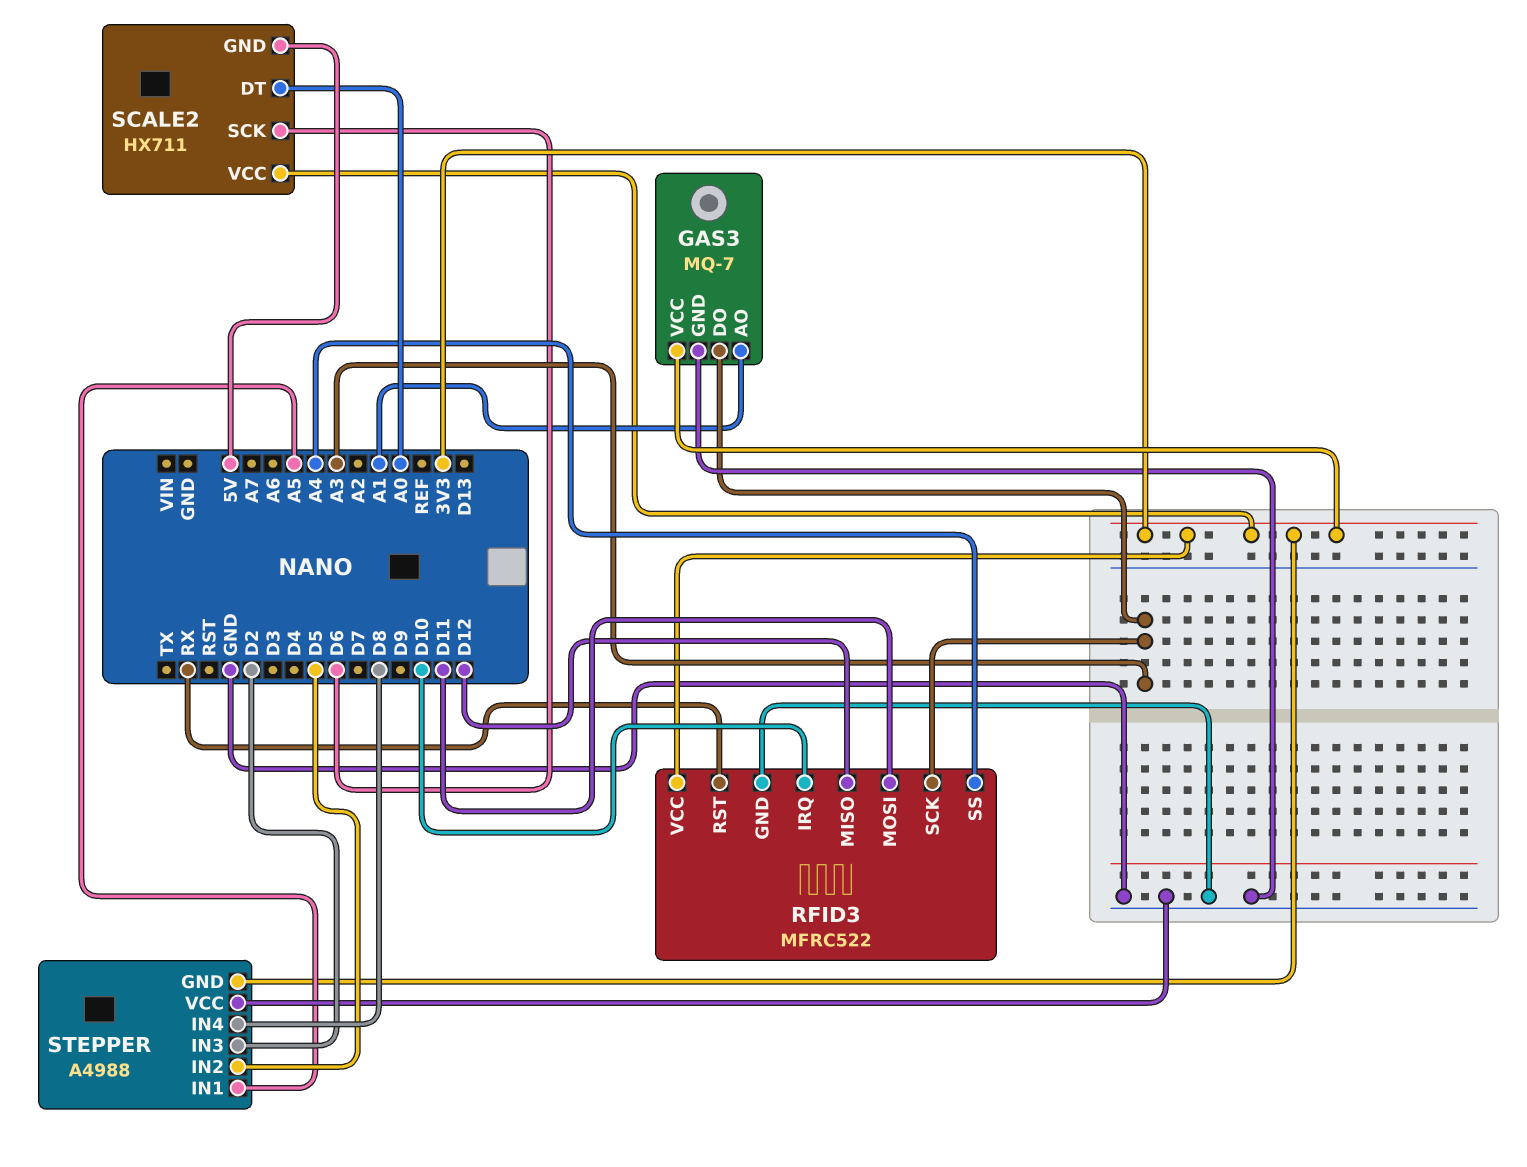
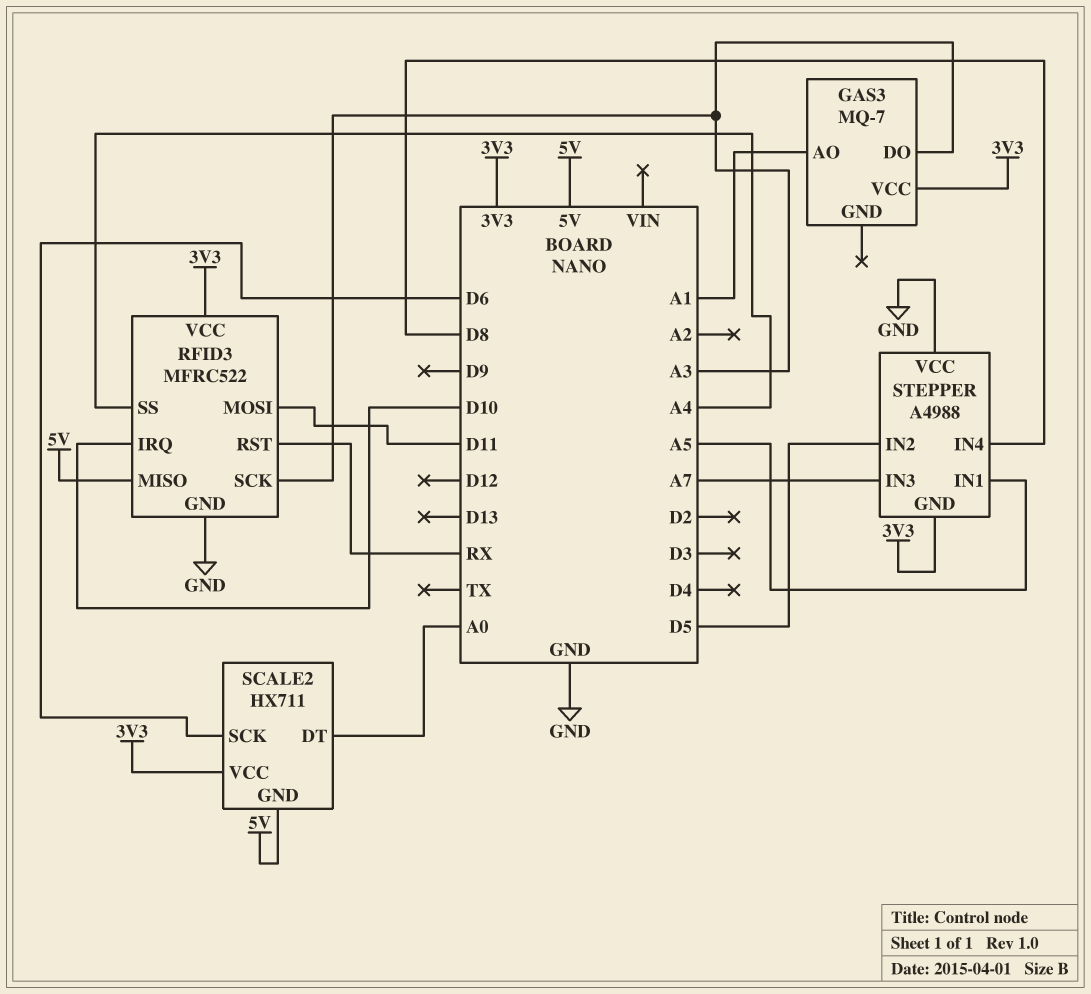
GAS3 pin GND: GND -> none
RFID3 pin MISO: D12 -> 5V
STEPPER pin IN3: D2 -> A7

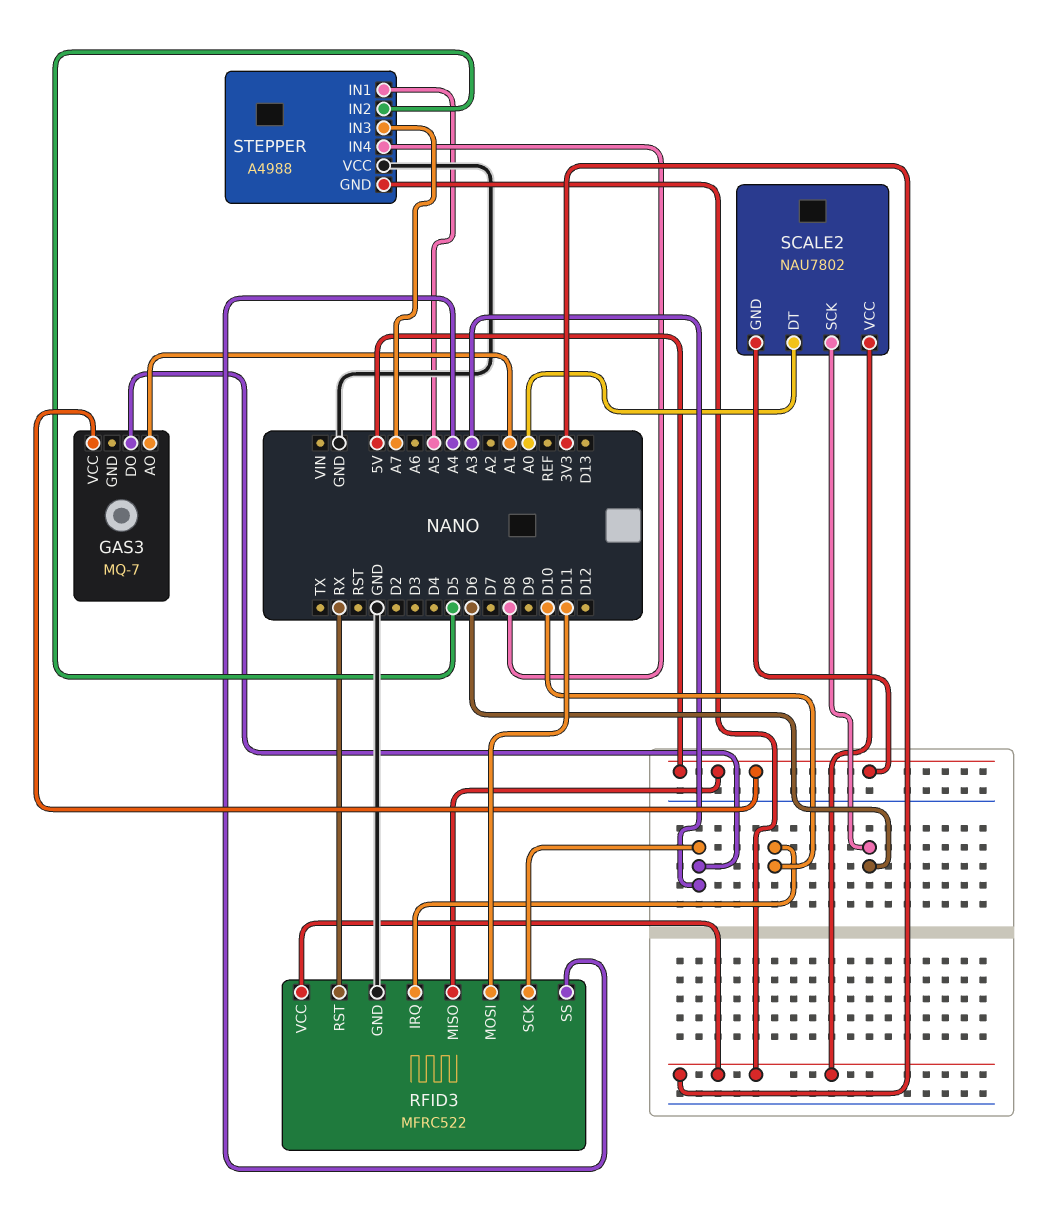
GAS3 pin VCC: 3V3 -> 5V
SCALE2: HX711 -> NAU7802

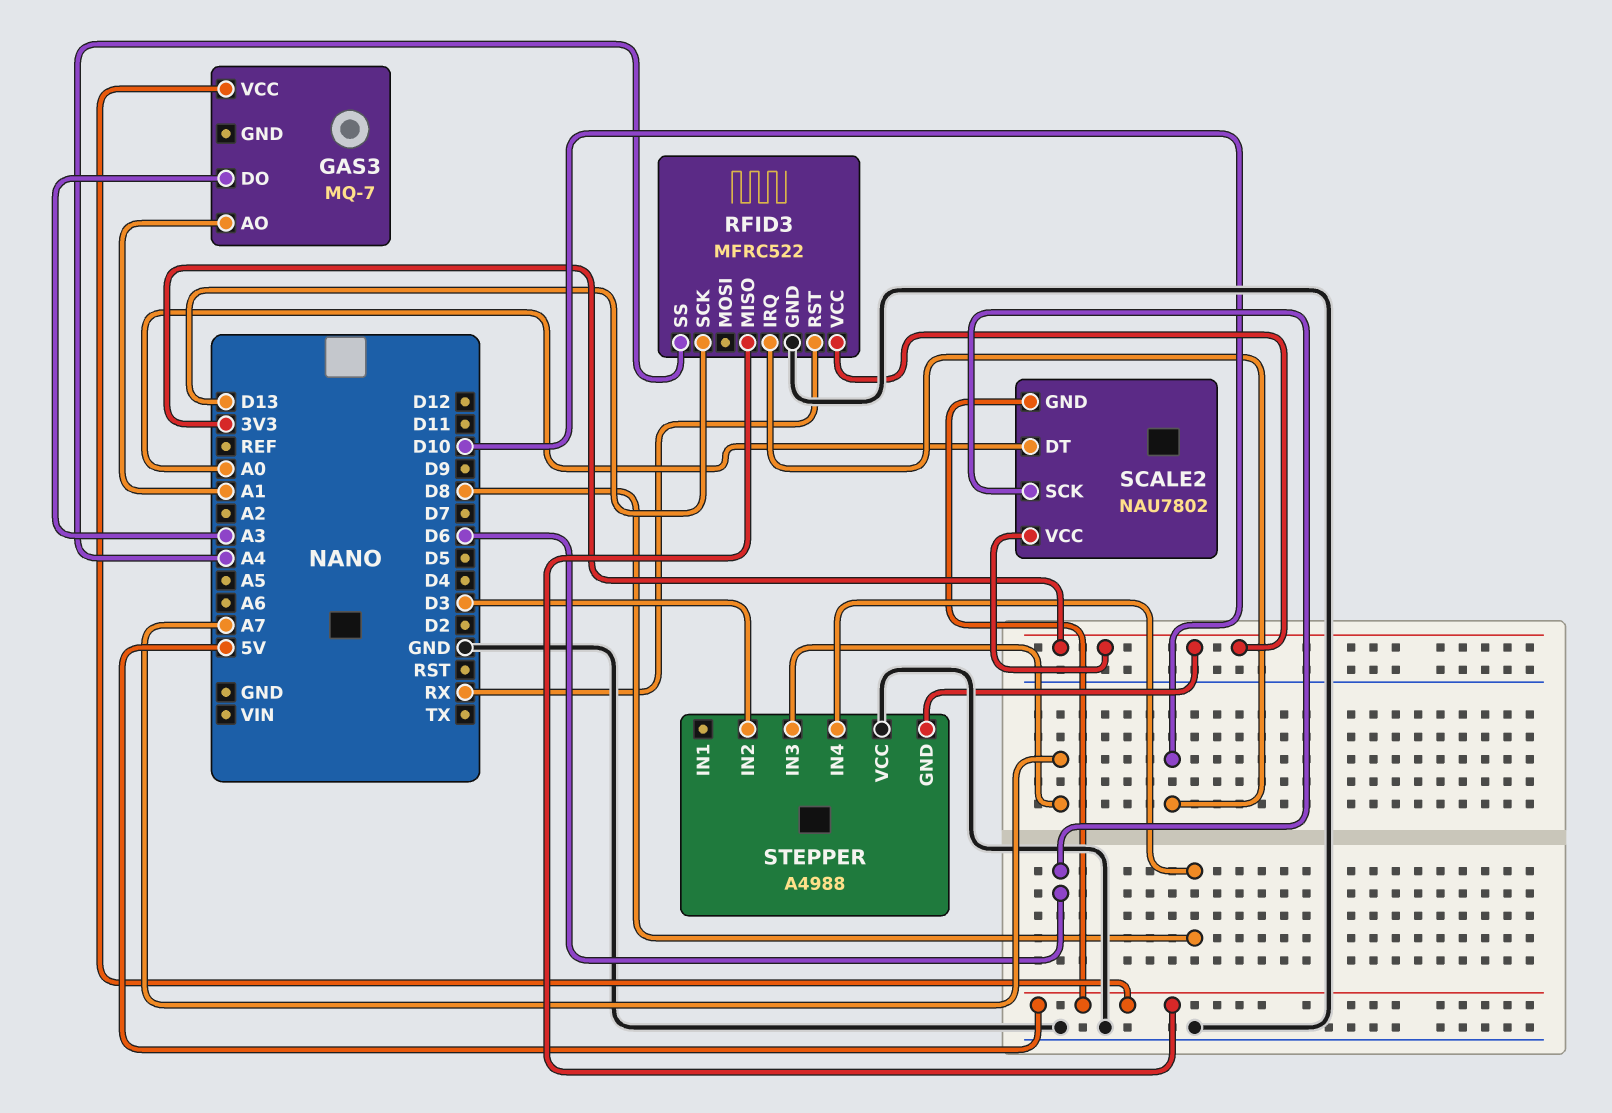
RFID3 pin MOSI: D11 -> none
RFID3 pin SCK: A3 -> D13
STEPPER pin IN1: A5 -> none
STEPPER pin IN2: D5 -> D3

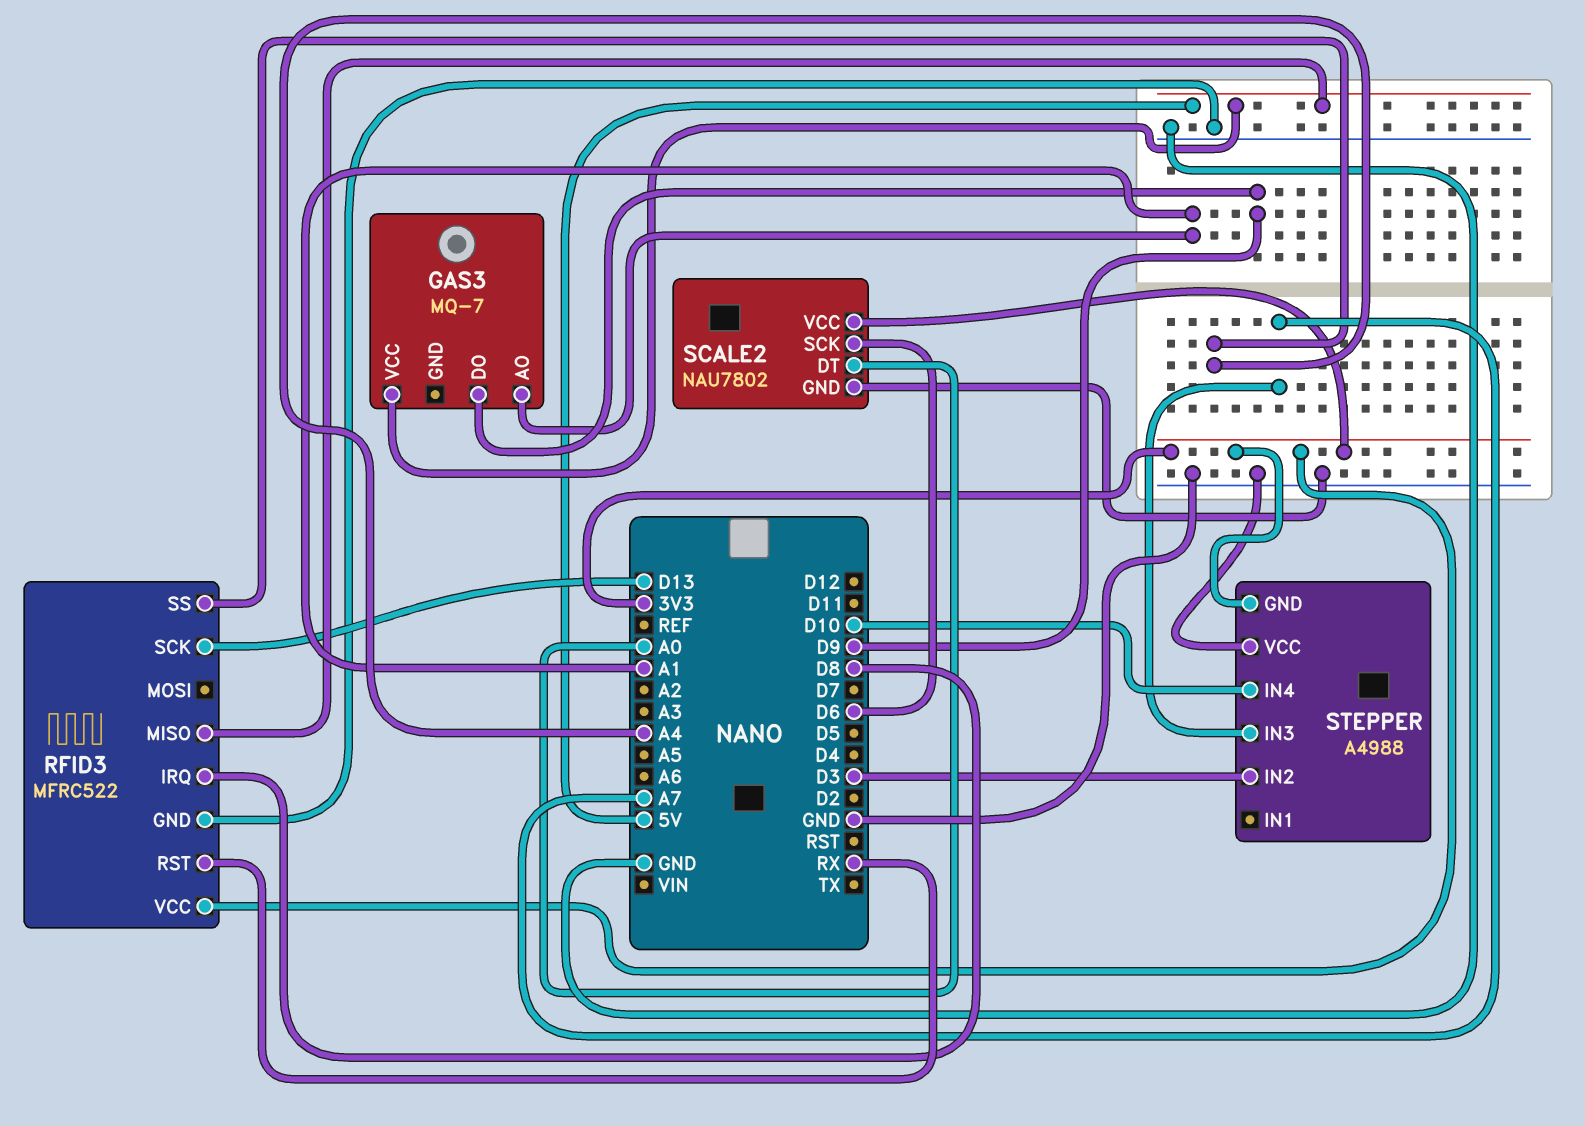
GAS3 pin DO: A3 -> D9
RFID3 pin IRQ: D10 -> D8
SCALE2 pin GND: 5V -> GND
STEPPER pin IN4: D8 -> D10

